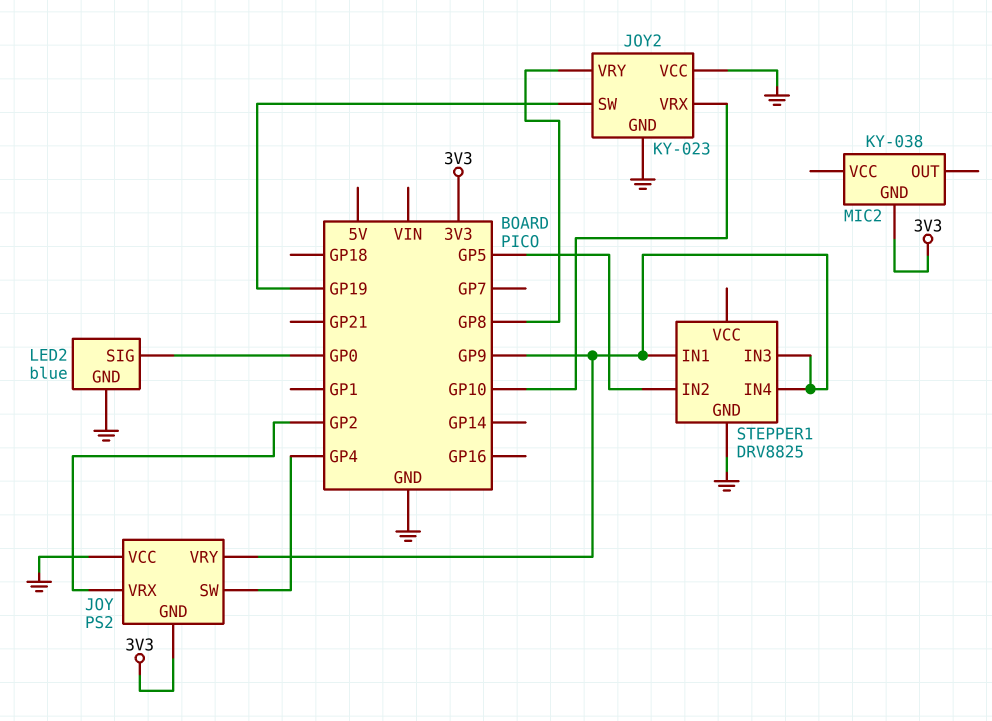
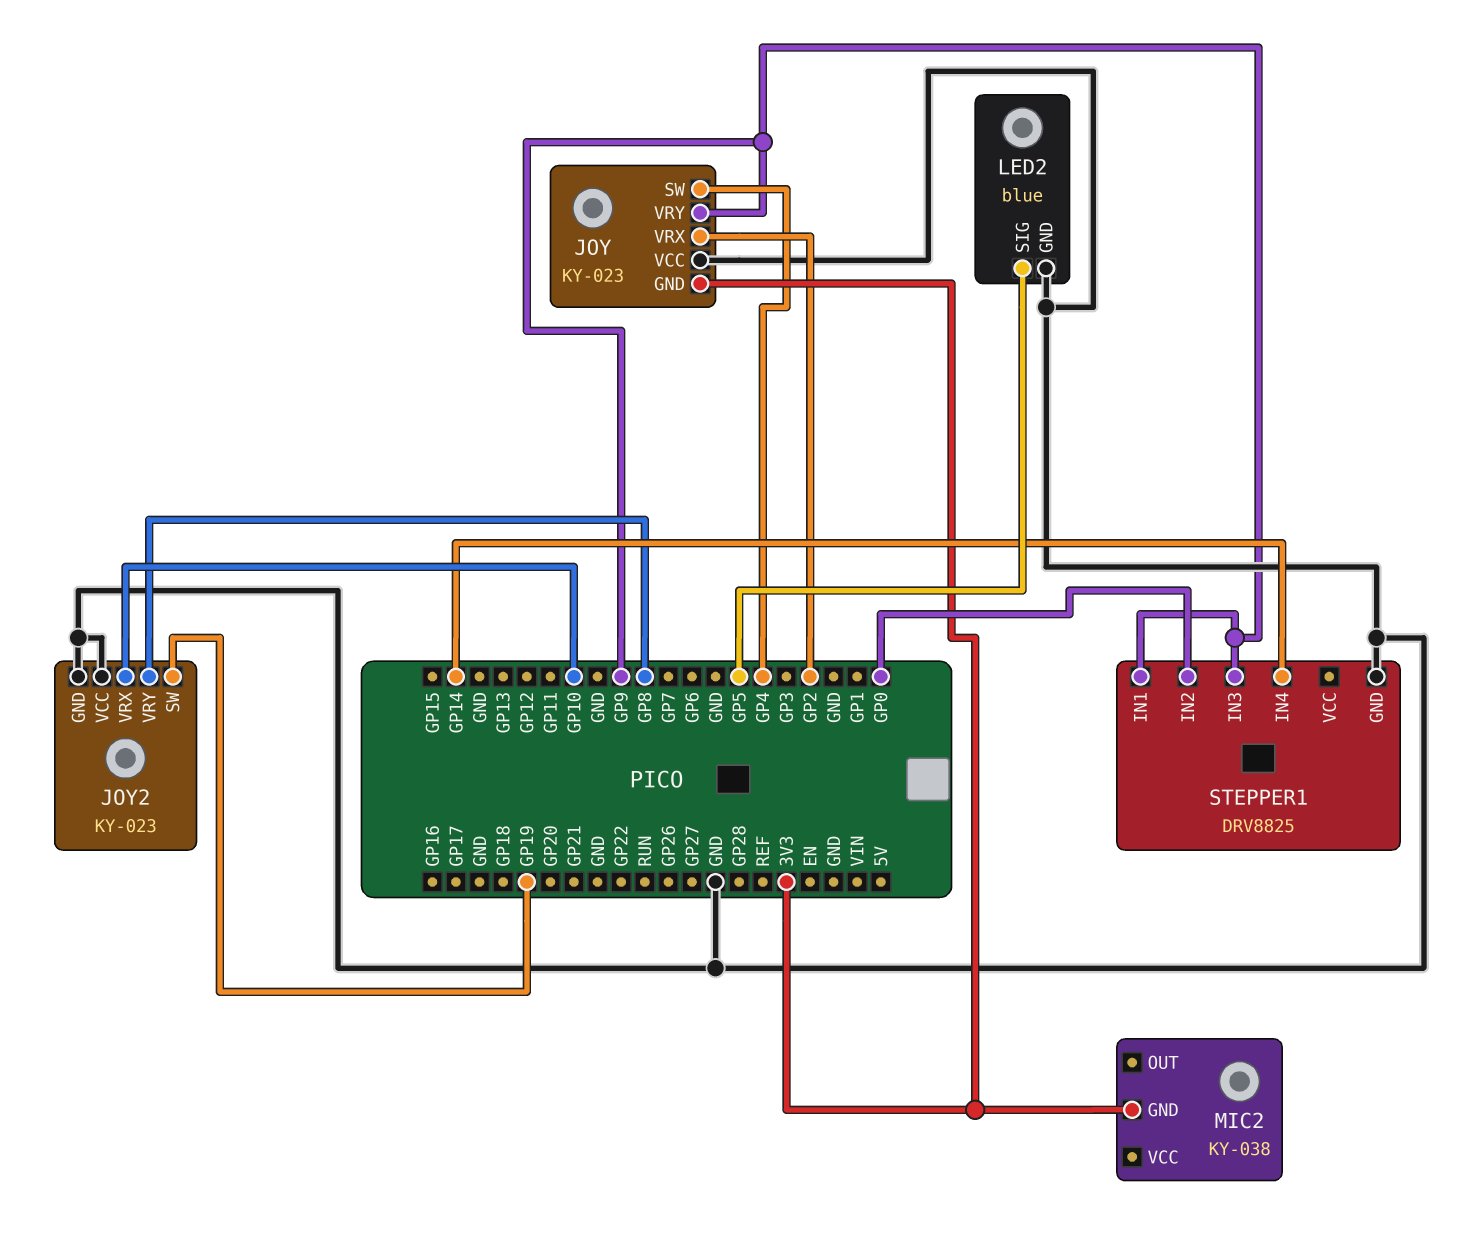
JOY: PS2 -> KY-023
LED2 pin SIG: GP0 -> GP5
STEPPER1 pin IN2: GP5 -> GP0
STEPPER1 pin IN4: GP9 -> GP14

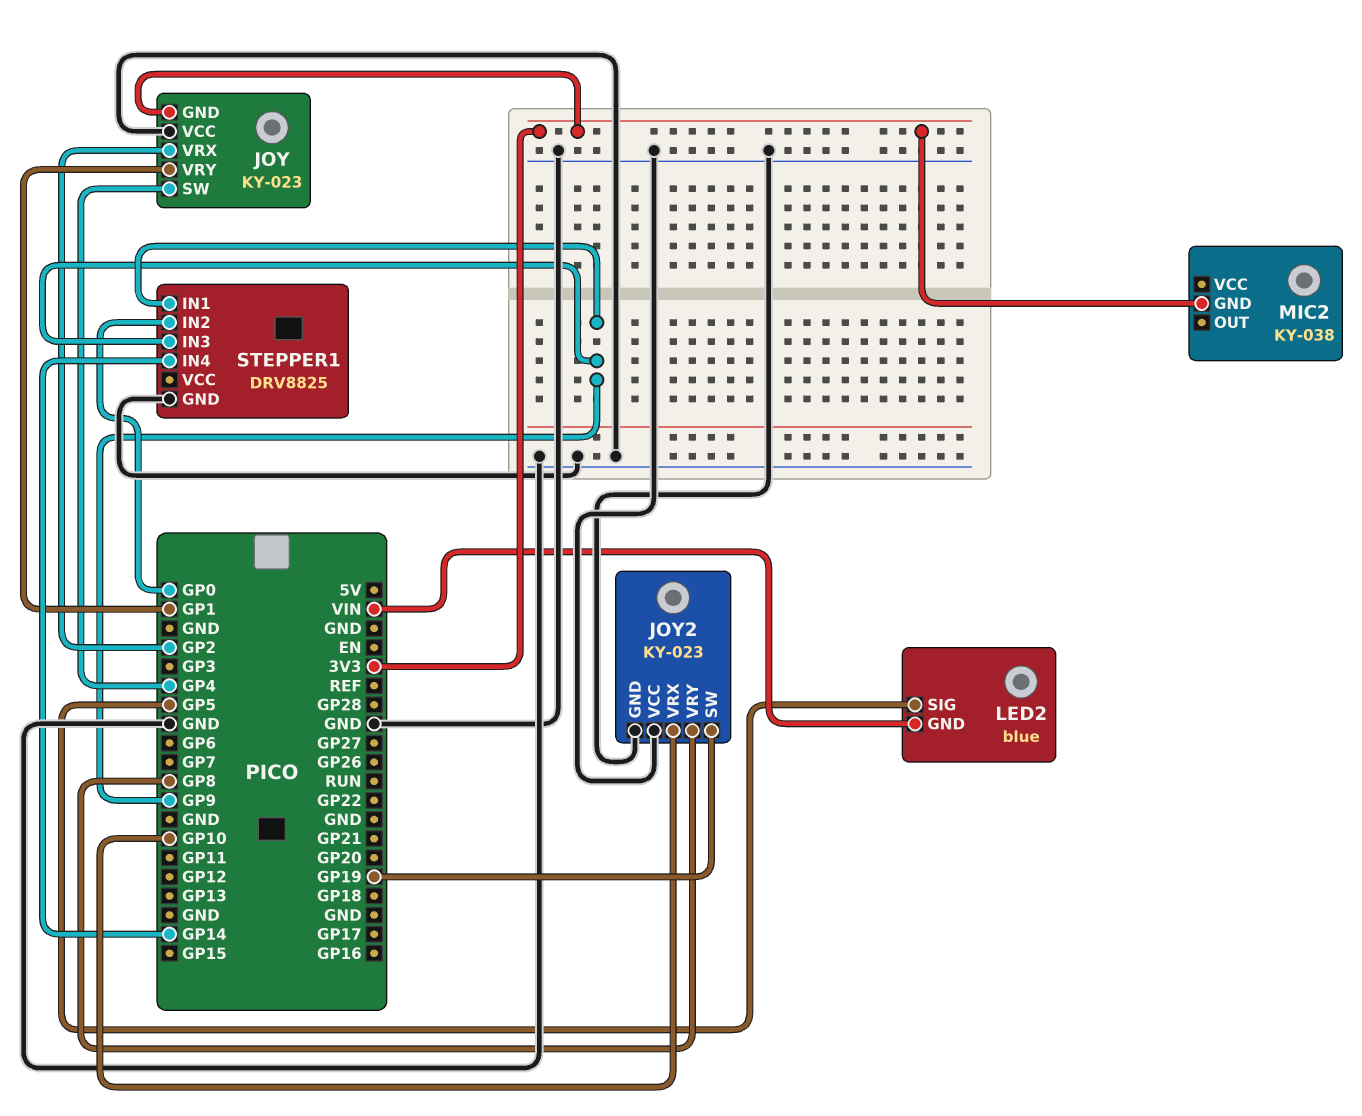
JOY pin VRY: GP9 -> GP1
LED2 pin GND: GND -> VIN

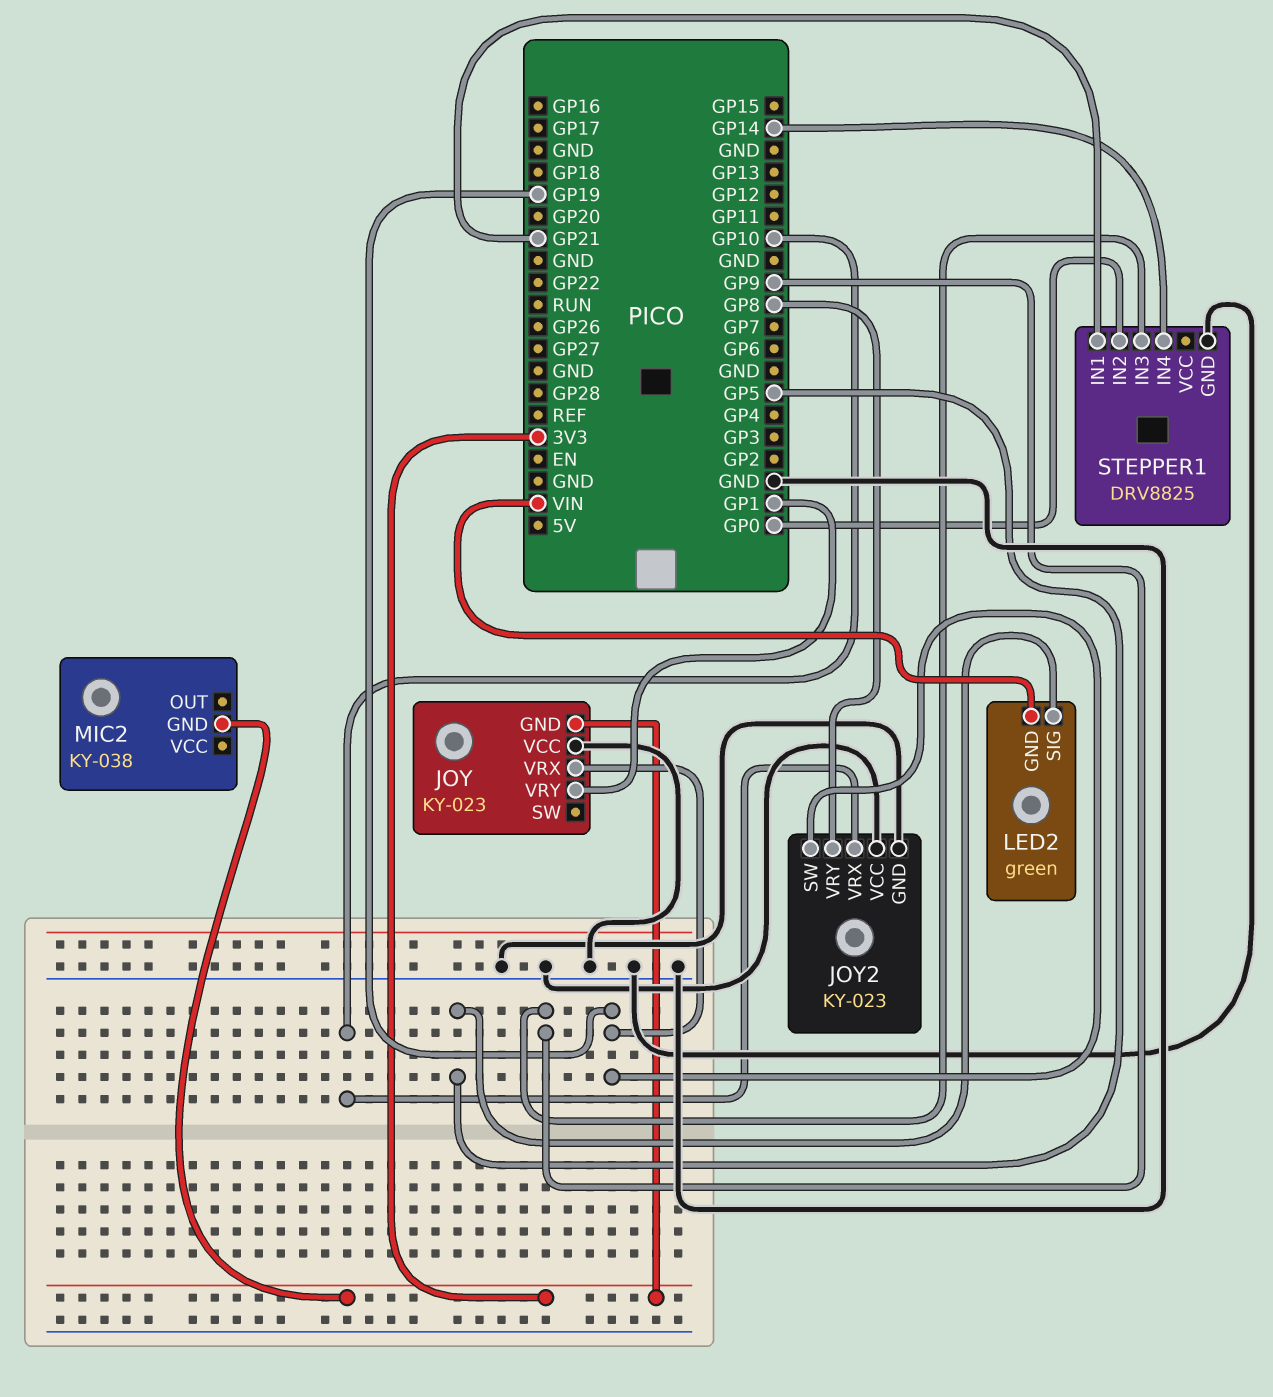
JOY pin SW: GP4 -> none
JOY pin VRX: GP2 -> GP19
LED2: blue -> green
STEPPER1 pin IN1: GP9 -> GP21

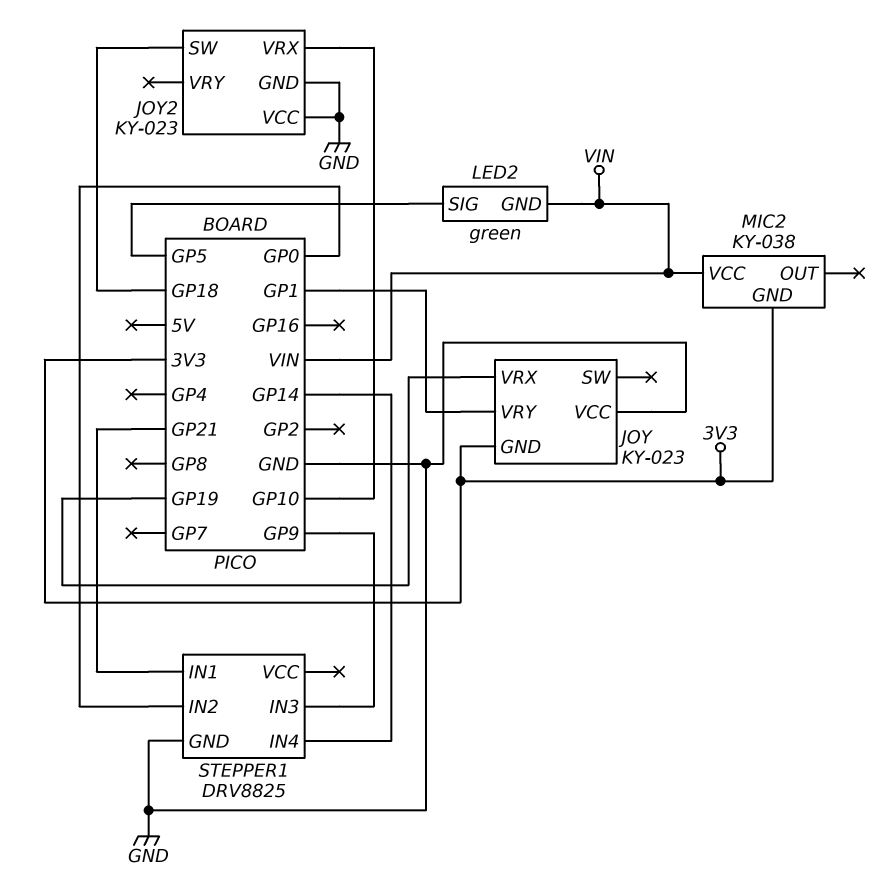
JOY2 pin SW: GP19 -> GP18
JOY2 pin VRY: GP8 -> none
MIC2 pin VCC: none -> VIN

